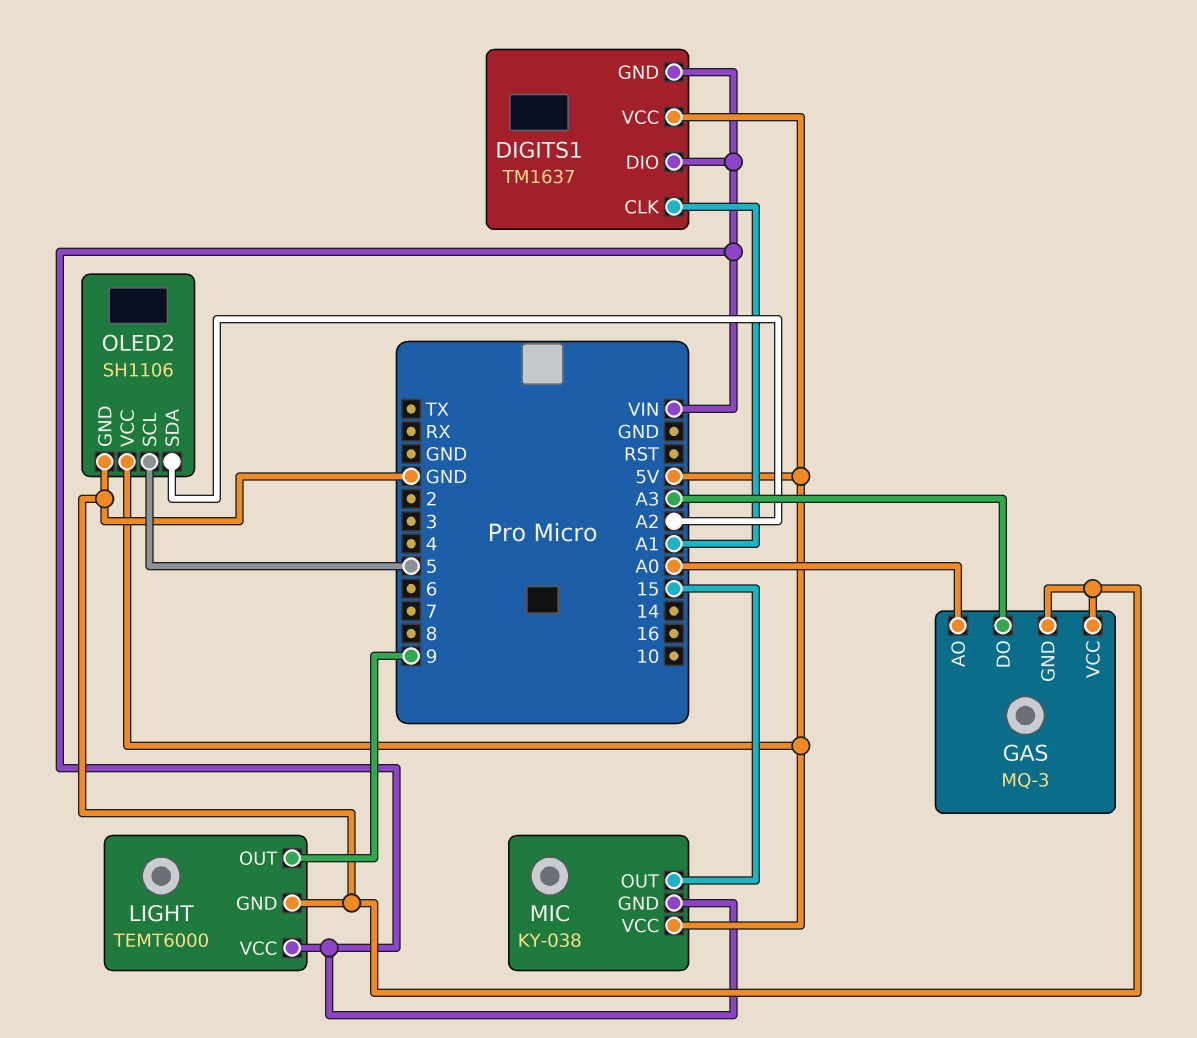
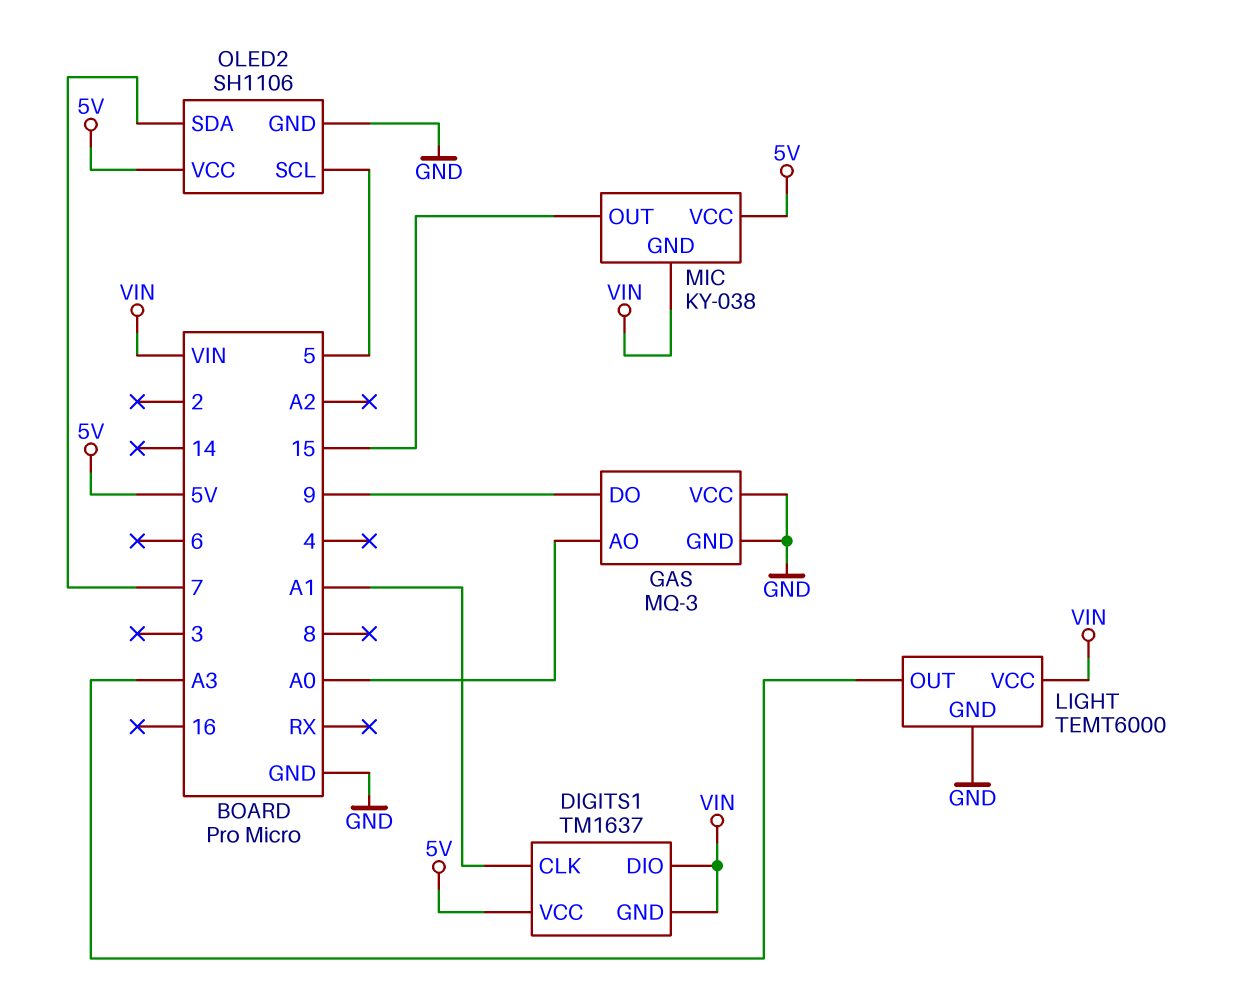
GAS pin DO: A3 -> 9
LIGHT pin OUT: 9 -> A3
OLED2 pin SDA: A2 -> 7

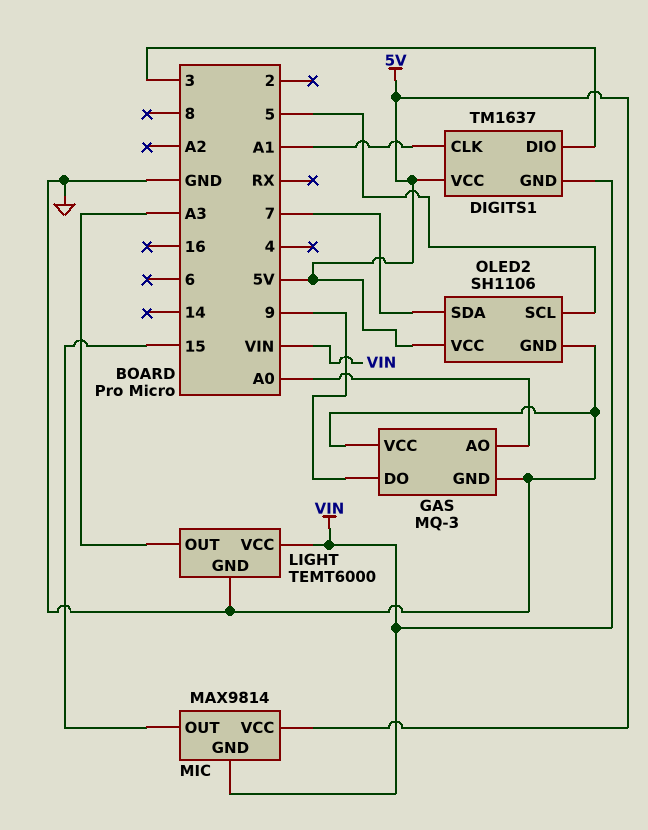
DIGITS1 pin DIO: VIN -> 3
MIC: KY-038 -> MAX9814

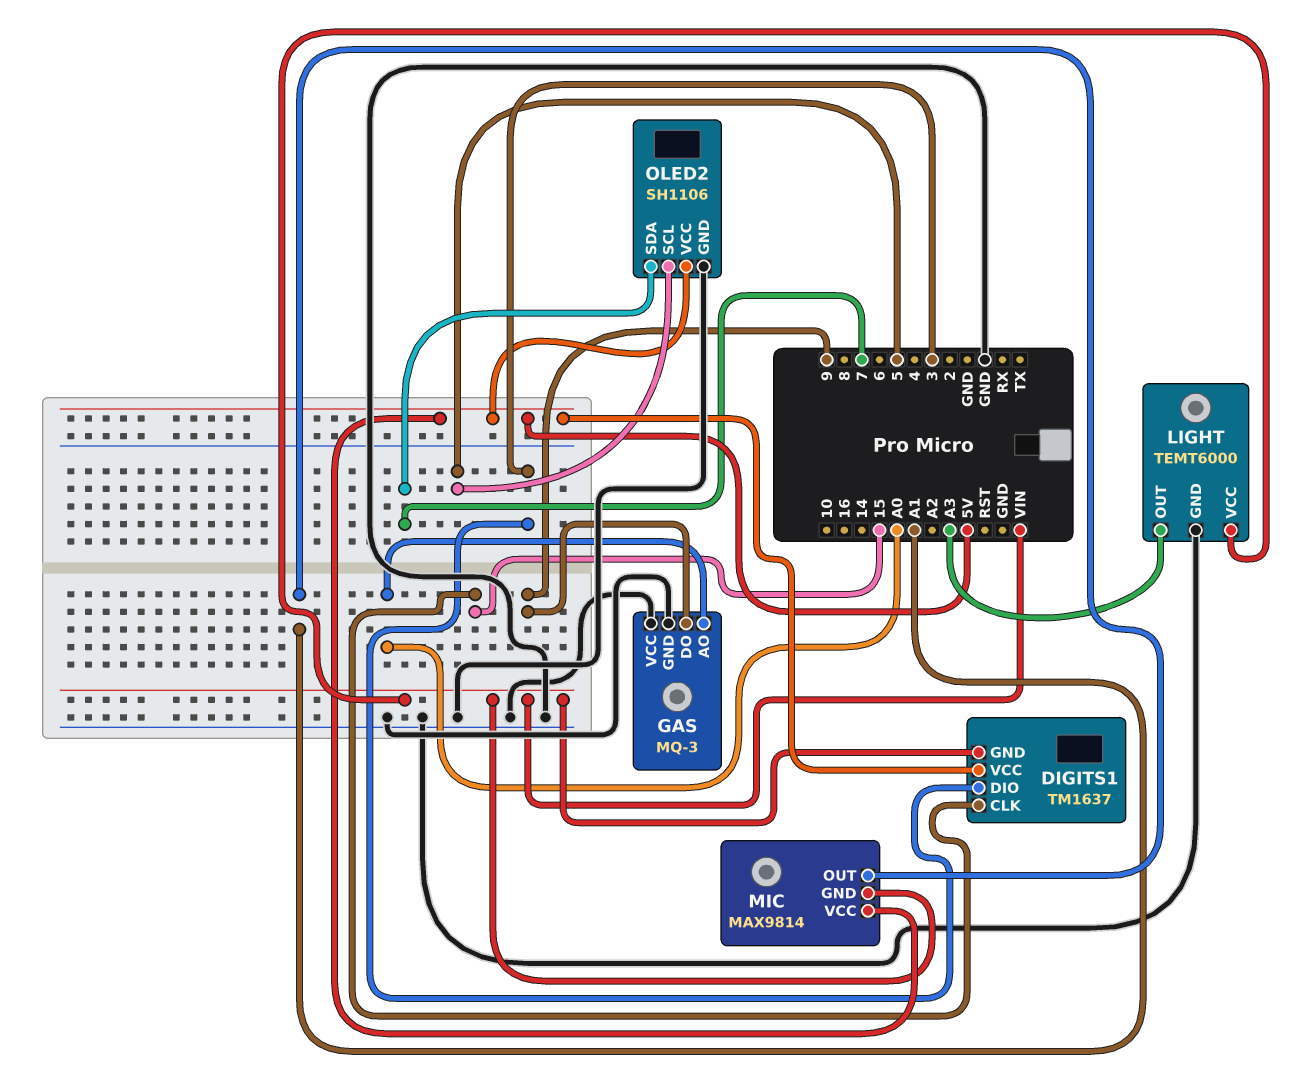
DIGITS1 pin CLK: A1 -> 15
MIC pin OUT: 15 -> A1

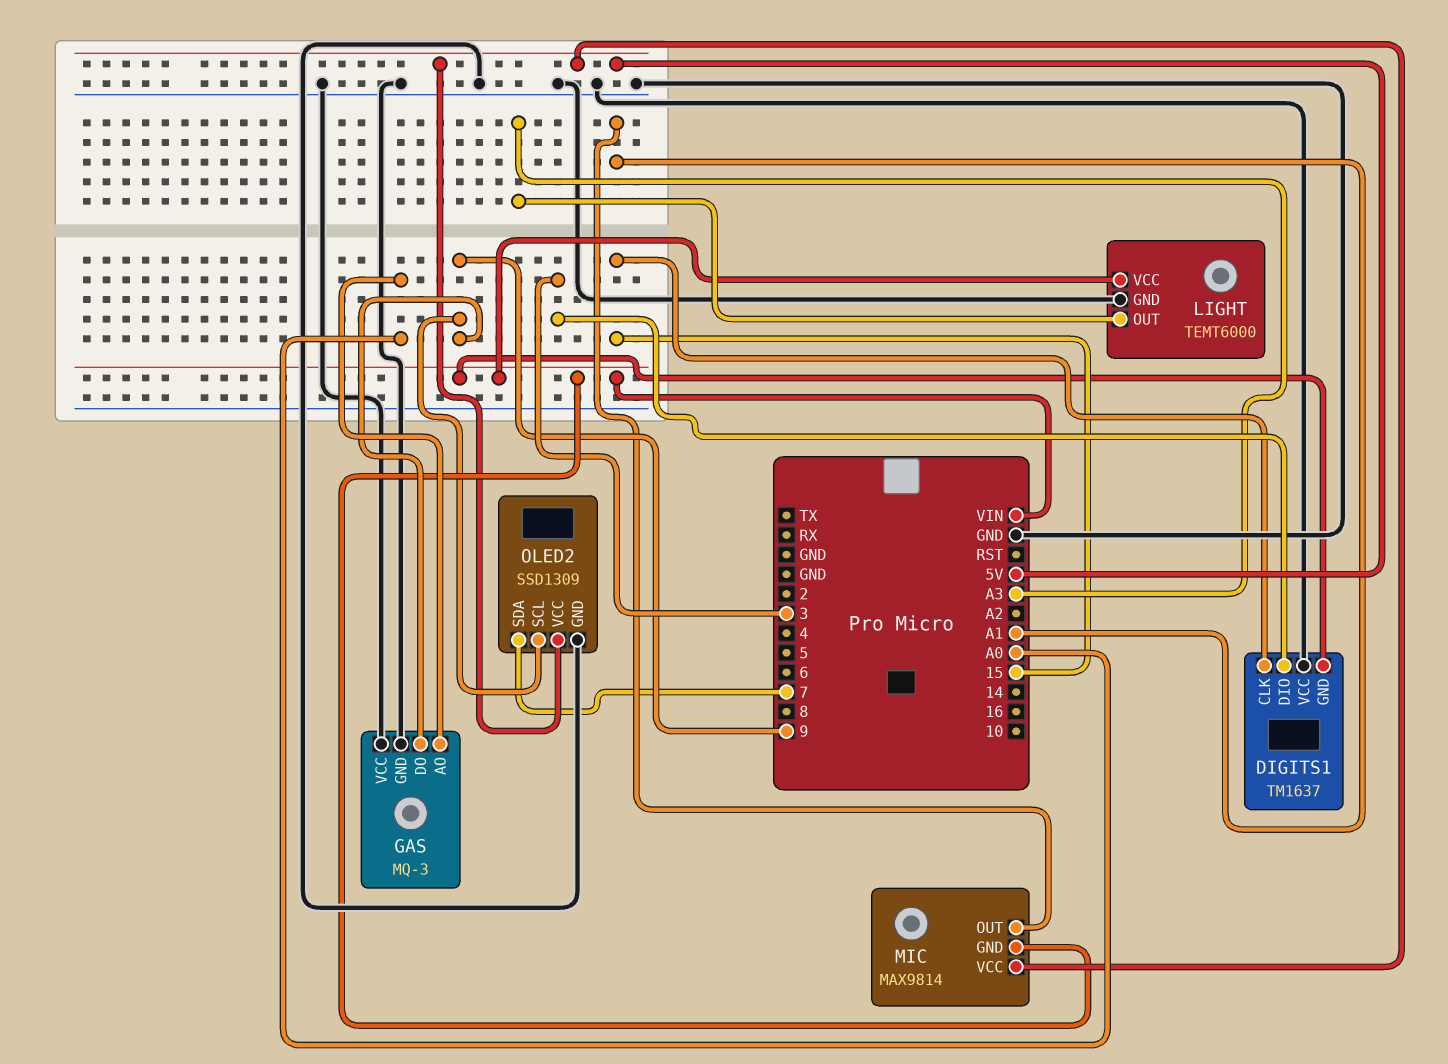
DIGITS1 pin VCC: 5V -> GND
OLED2: SH1106 -> SSD1309
OLED2 pin SCL: 5 -> 9

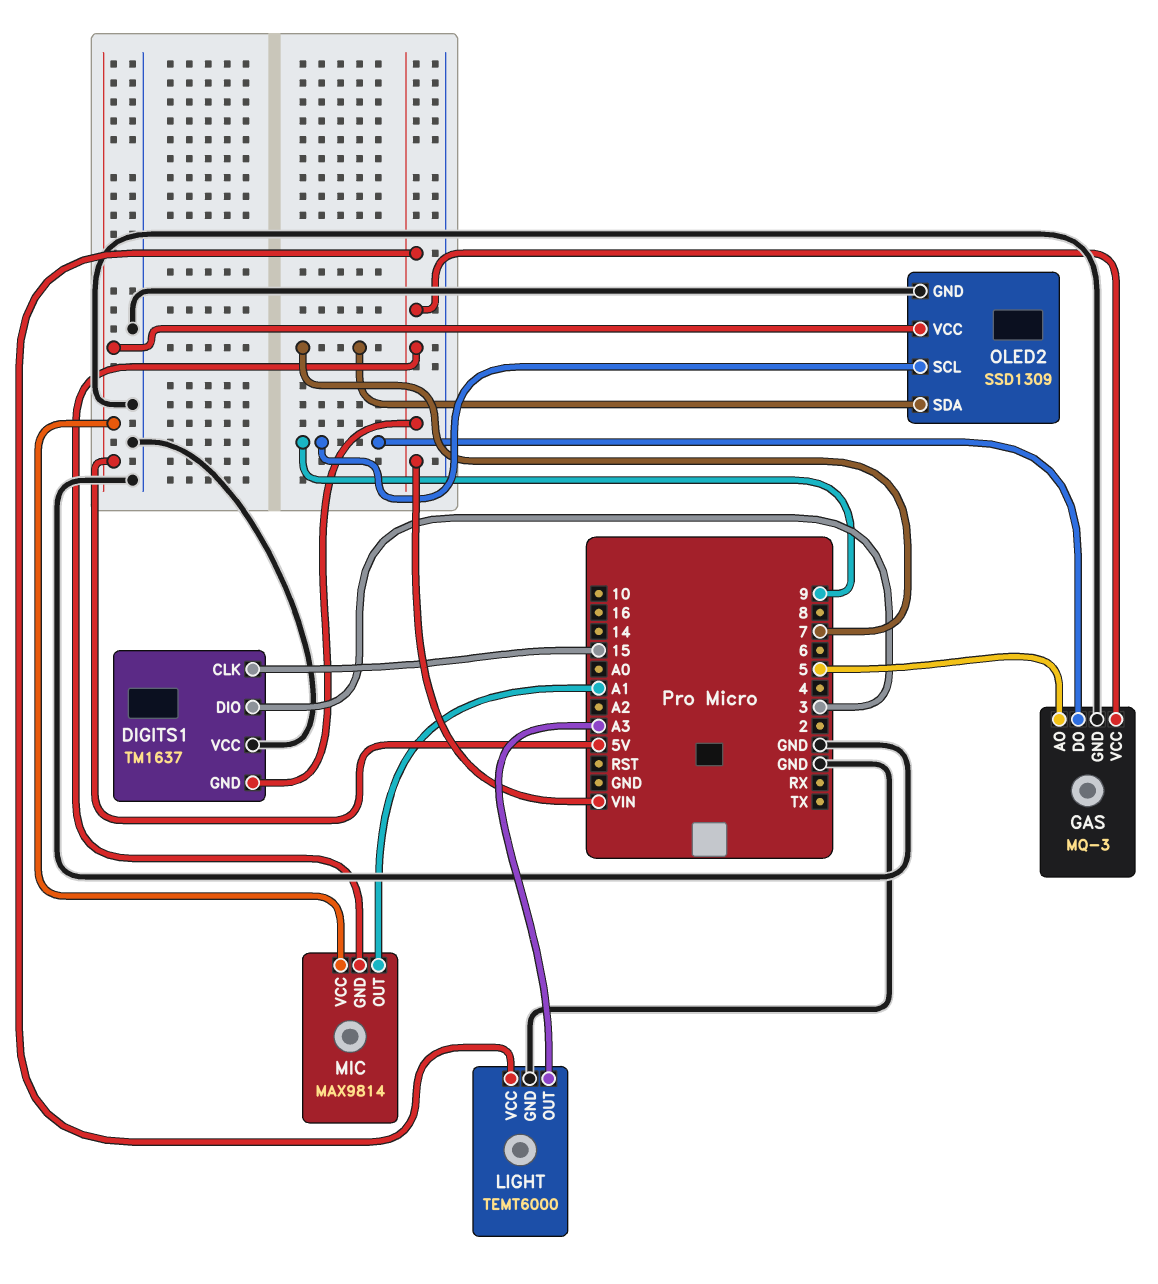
GAS pin AO: A0 -> 5
GAS pin VCC: GND -> VIN

